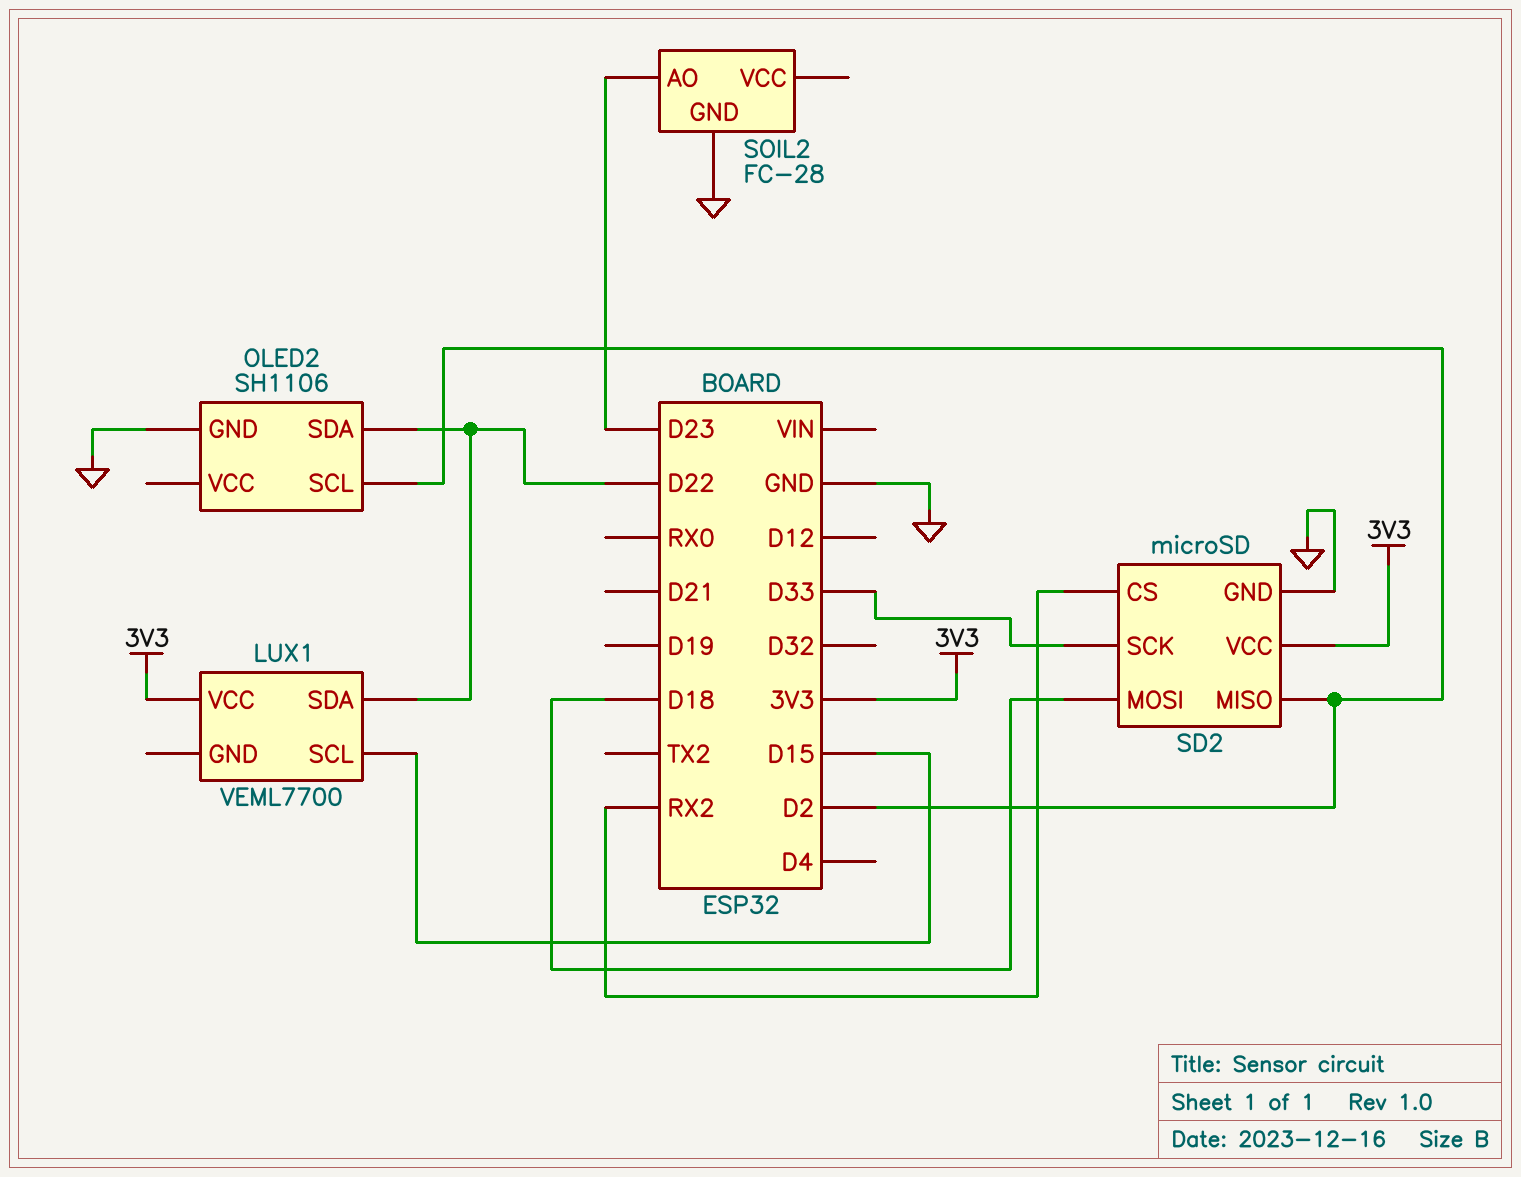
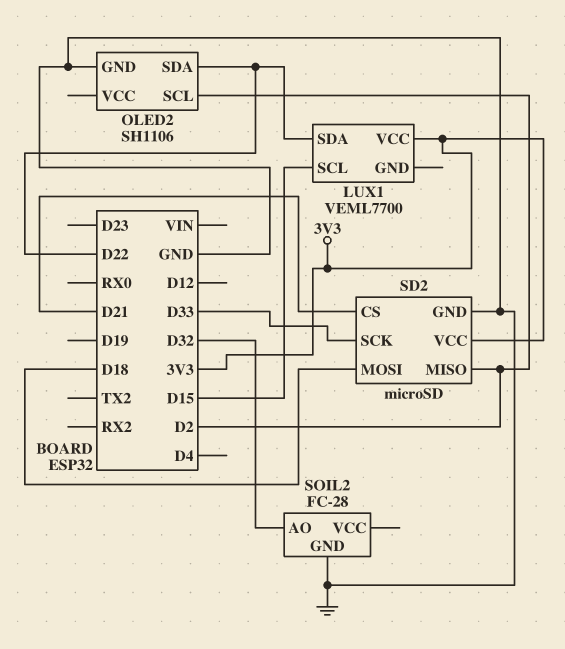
SD2 pin CS: RX2 -> D21
SOIL2 pin AO: D23 -> D32

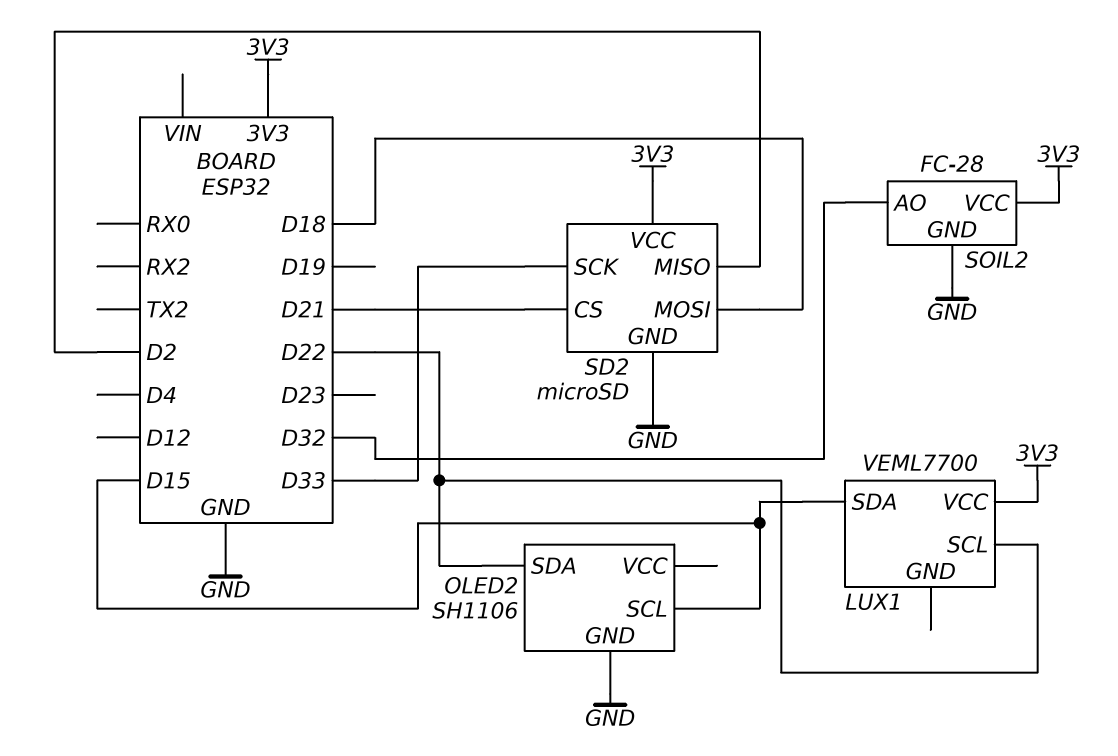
LUX1 pin SCL: D15 -> D22
LUX1 pin SDA: D22 -> D15
OLED2 pin SCL: D2 -> D15
SOIL2 pin VCC: none -> 3V3

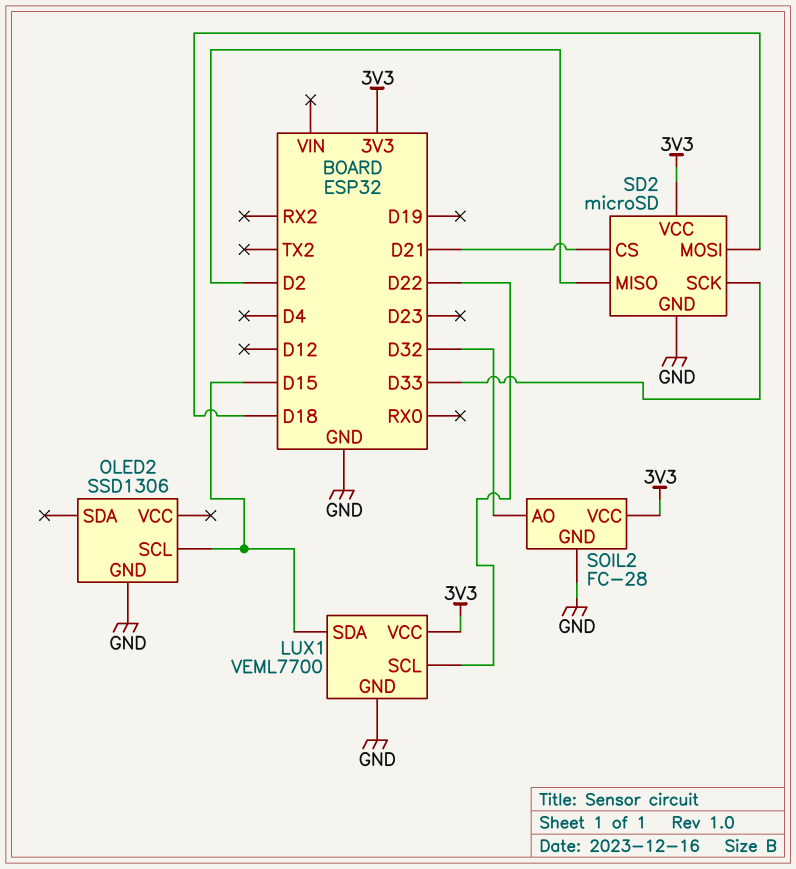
LUX1 pin GND: none -> GND
OLED2: SH1106 -> SSD1306
OLED2 pin SDA: D22 -> none

